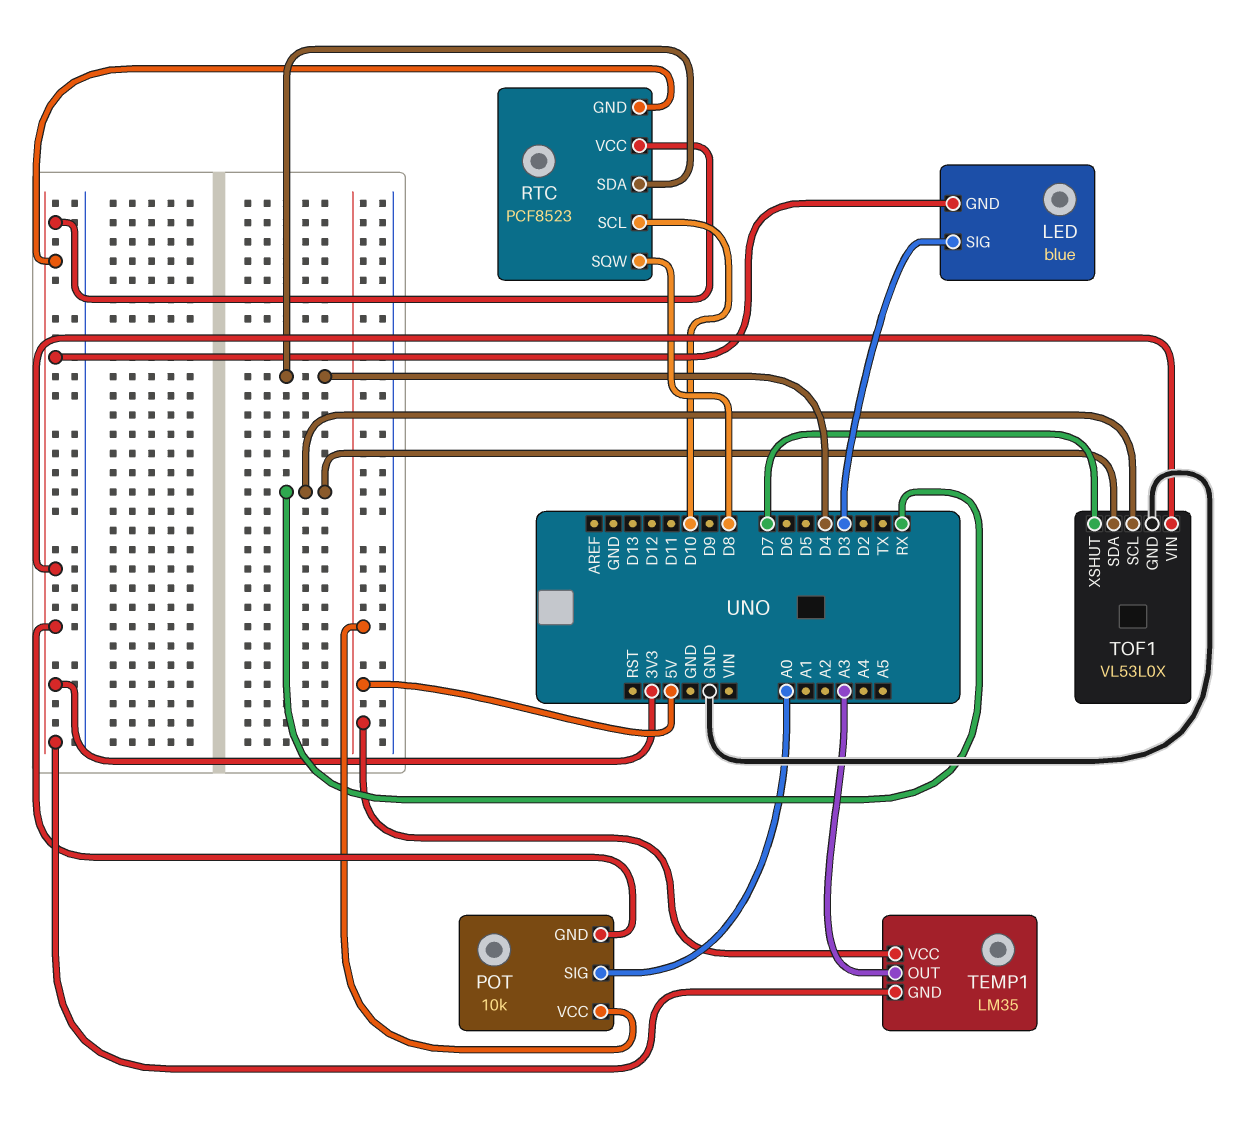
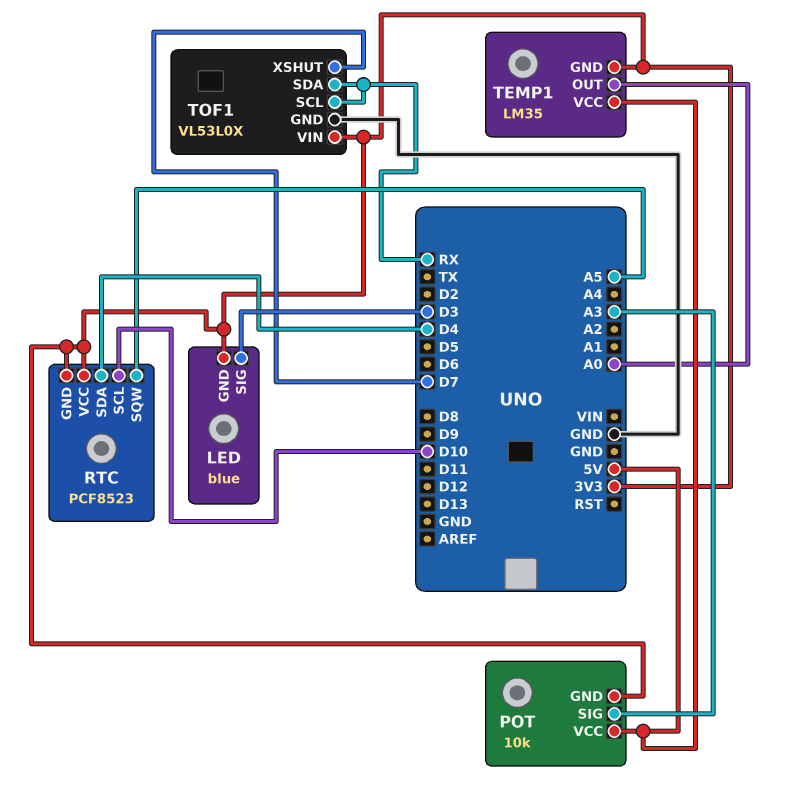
POT pin SIG: A0 -> A3
RTC pin SQW: D8 -> A5
TEMP1 pin OUT: A3 -> A0

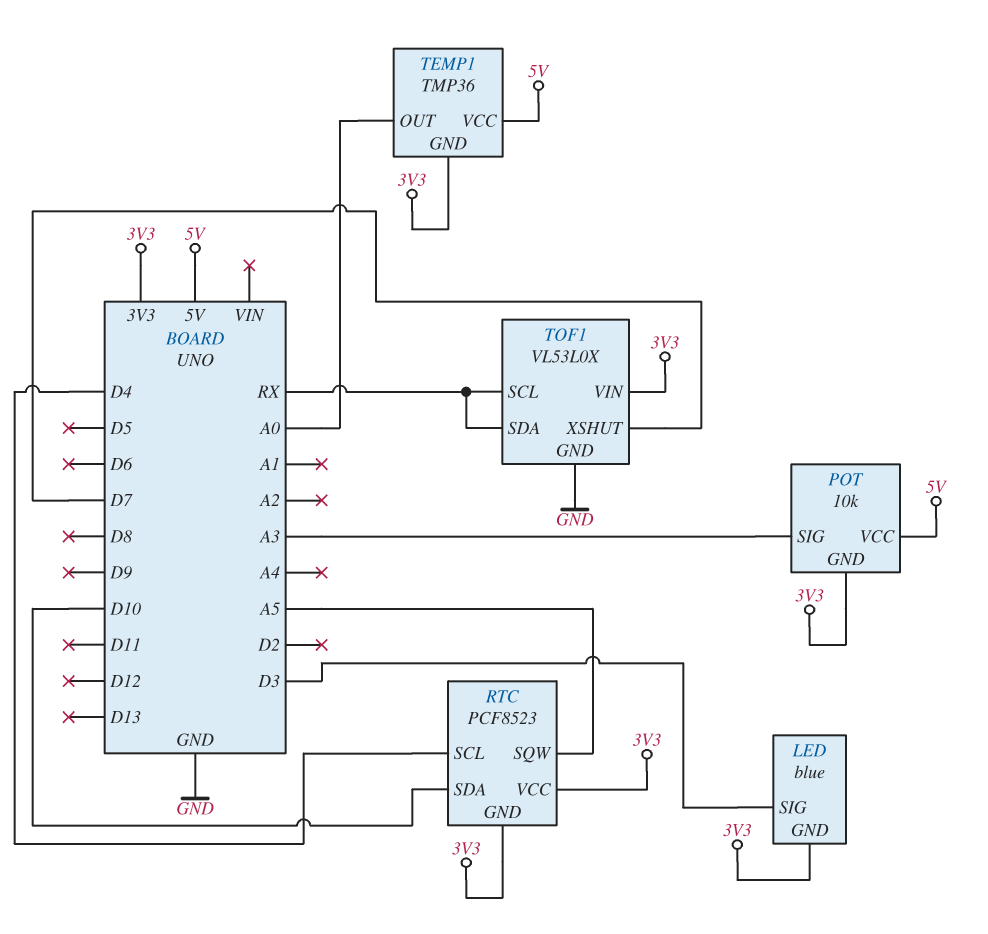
RTC pin SCL: D10 -> D4
RTC pin SDA: D4 -> D10
TEMP1: LM35 -> TMP36

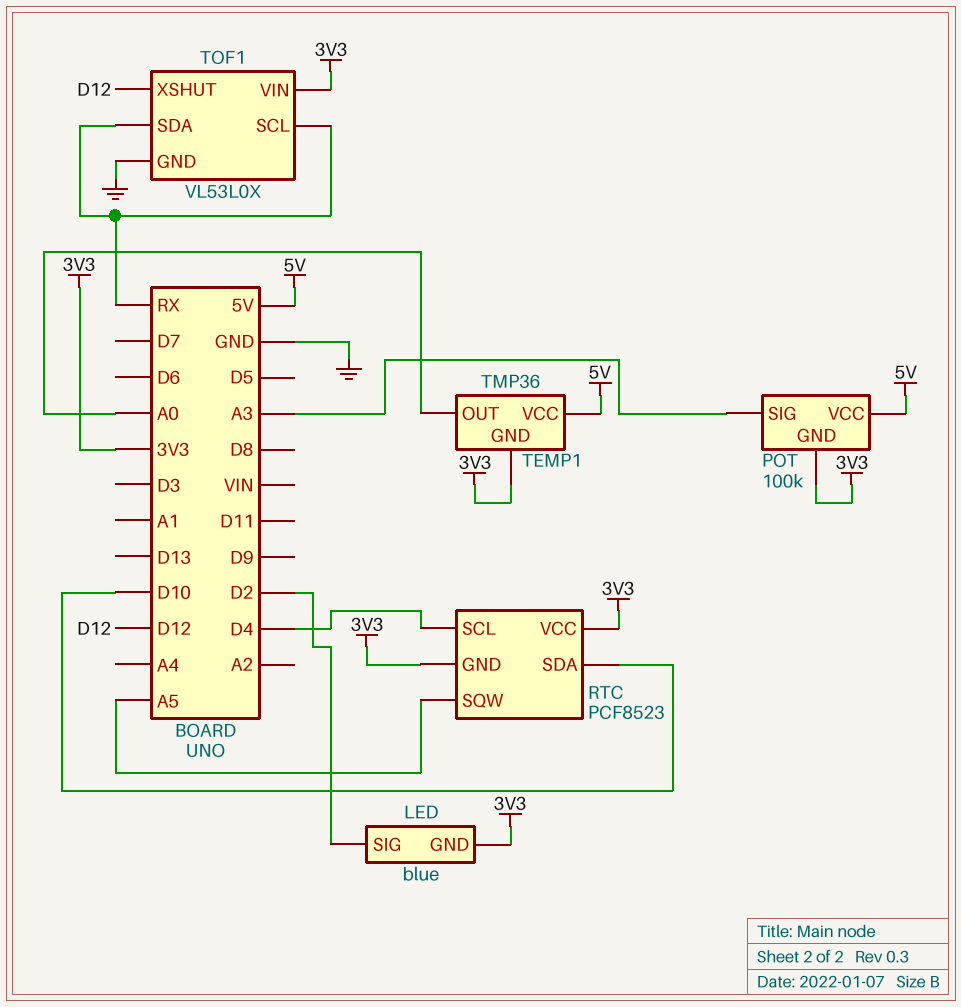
LED pin SIG: D3 -> D2
POT: 10k -> 100k
TOF1 pin XSHUT: D7 -> D12

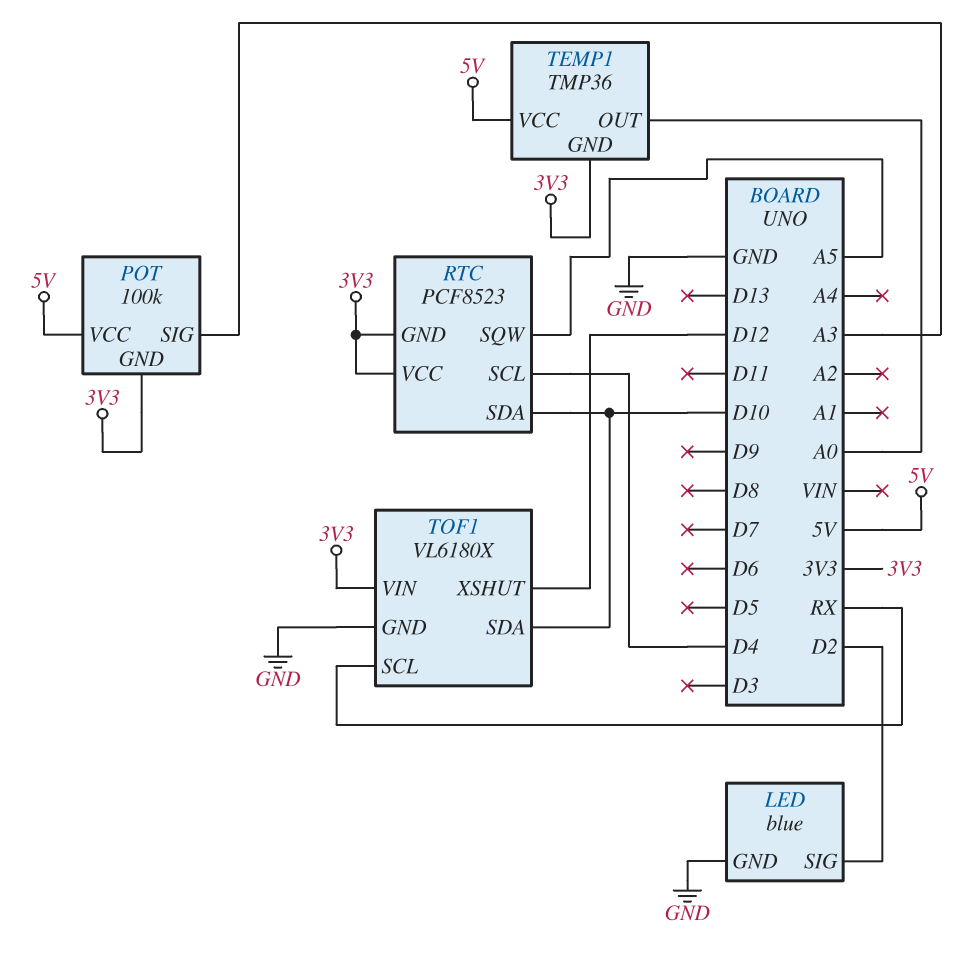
LED pin GND: 3V3 -> GND
TOF1: VL53L0X -> VL6180X
TOF1 pin SDA: RX -> D10

